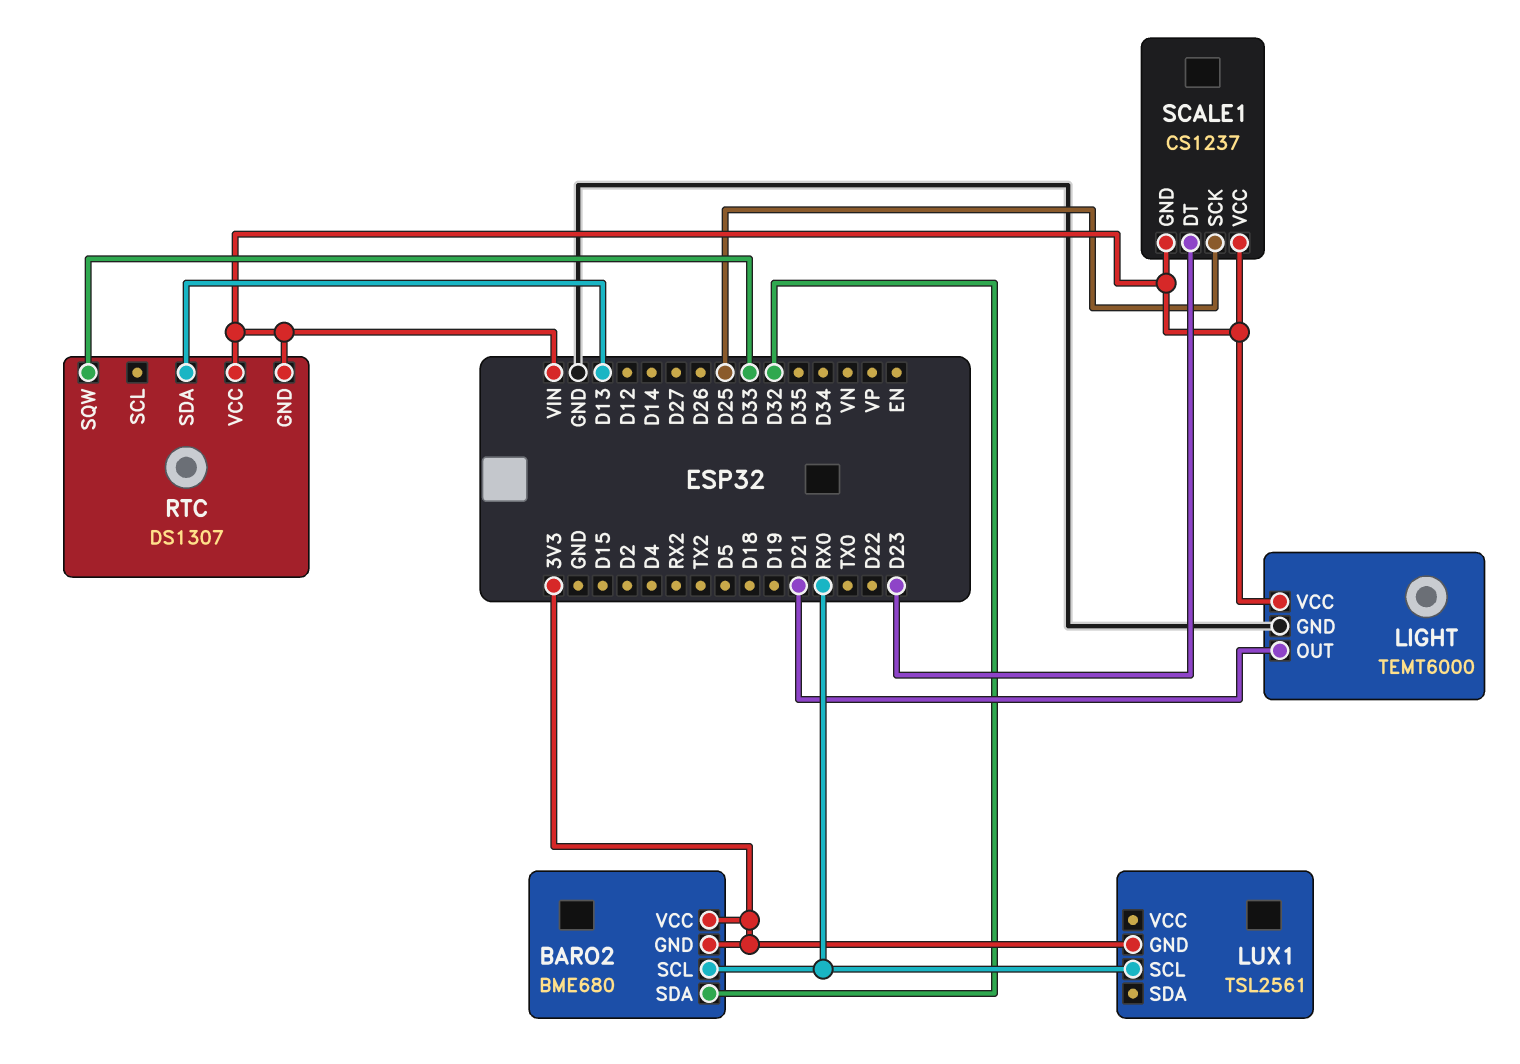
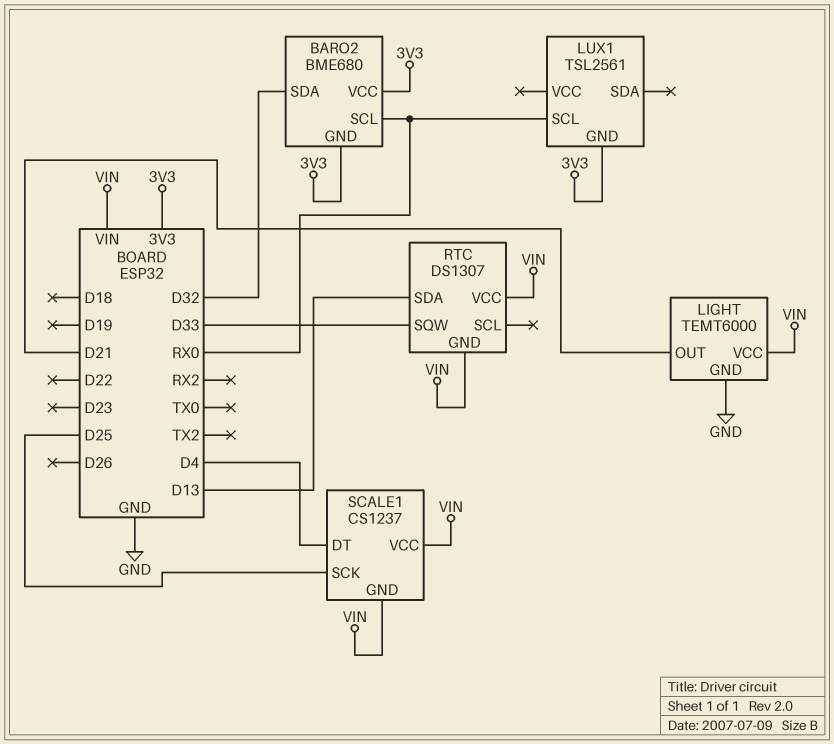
SCALE1 pin DT: D23 -> D4

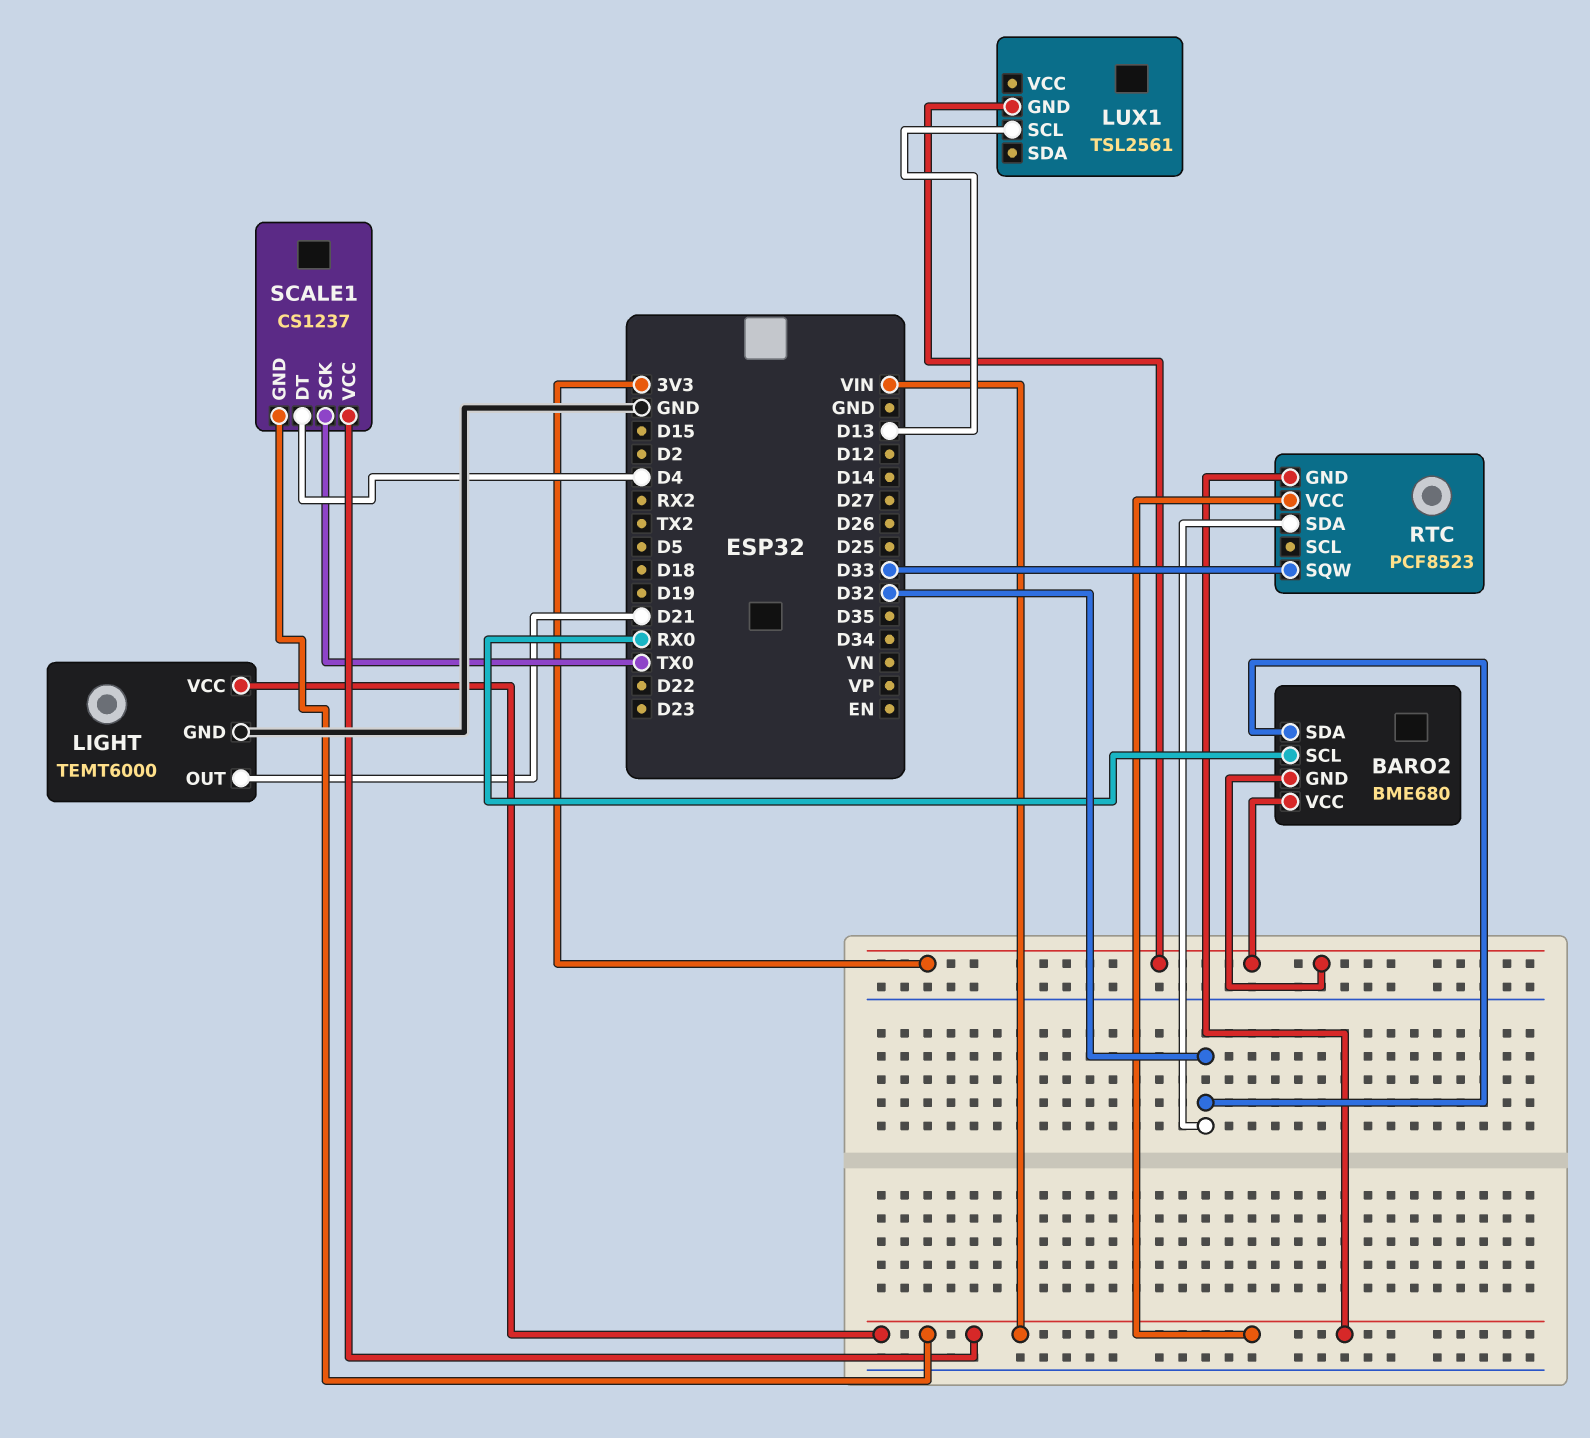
LUX1 pin SCL: RX0 -> D13
RTC: DS1307 -> PCF8523
RTC pin SDA: D13 -> D32
SCALE1 pin SCK: D25 -> TX0

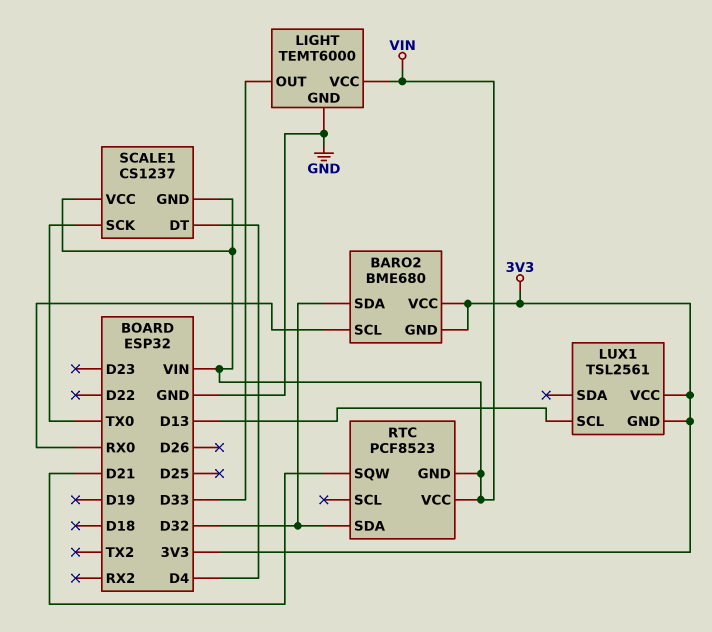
LIGHT pin OUT: D21 -> D33
LUX1 pin VCC: none -> 3V3
RTC pin SQW: D33 -> D21

